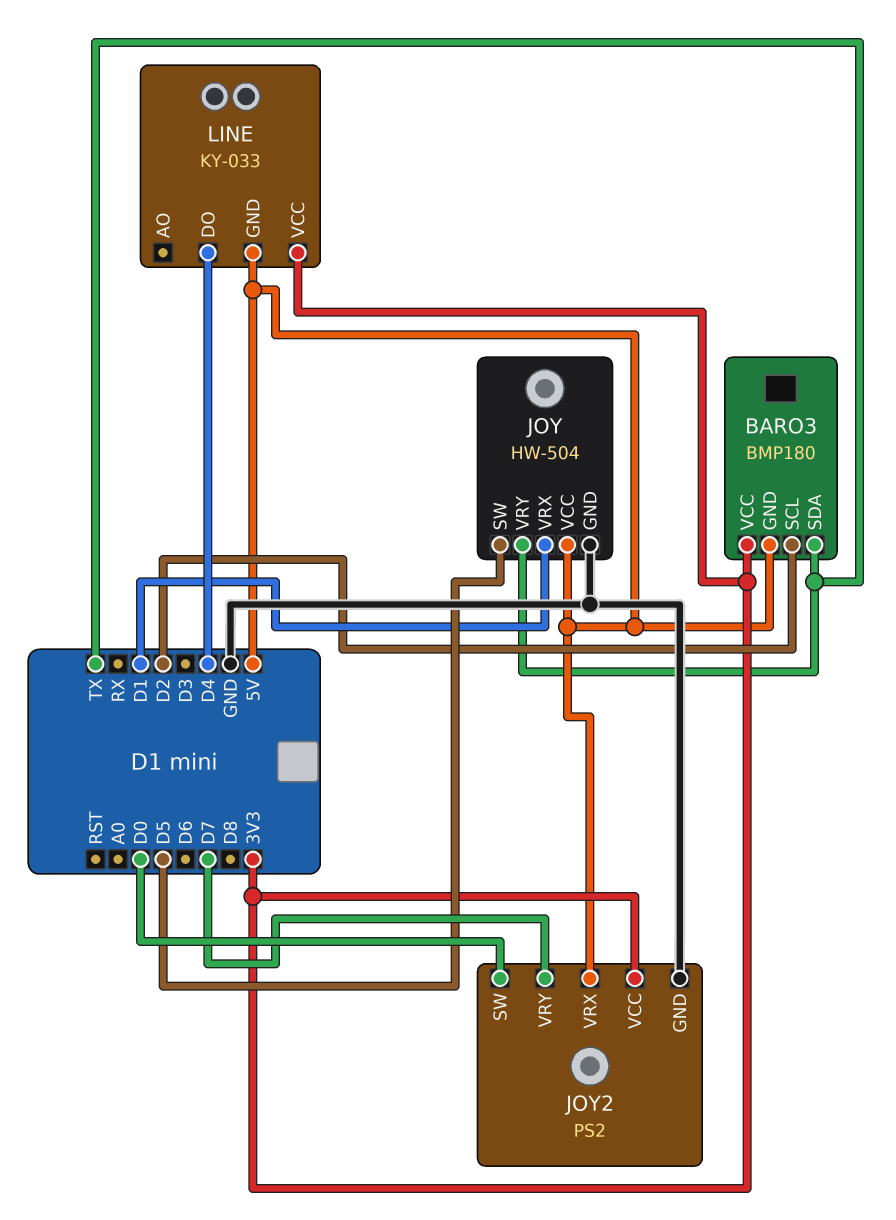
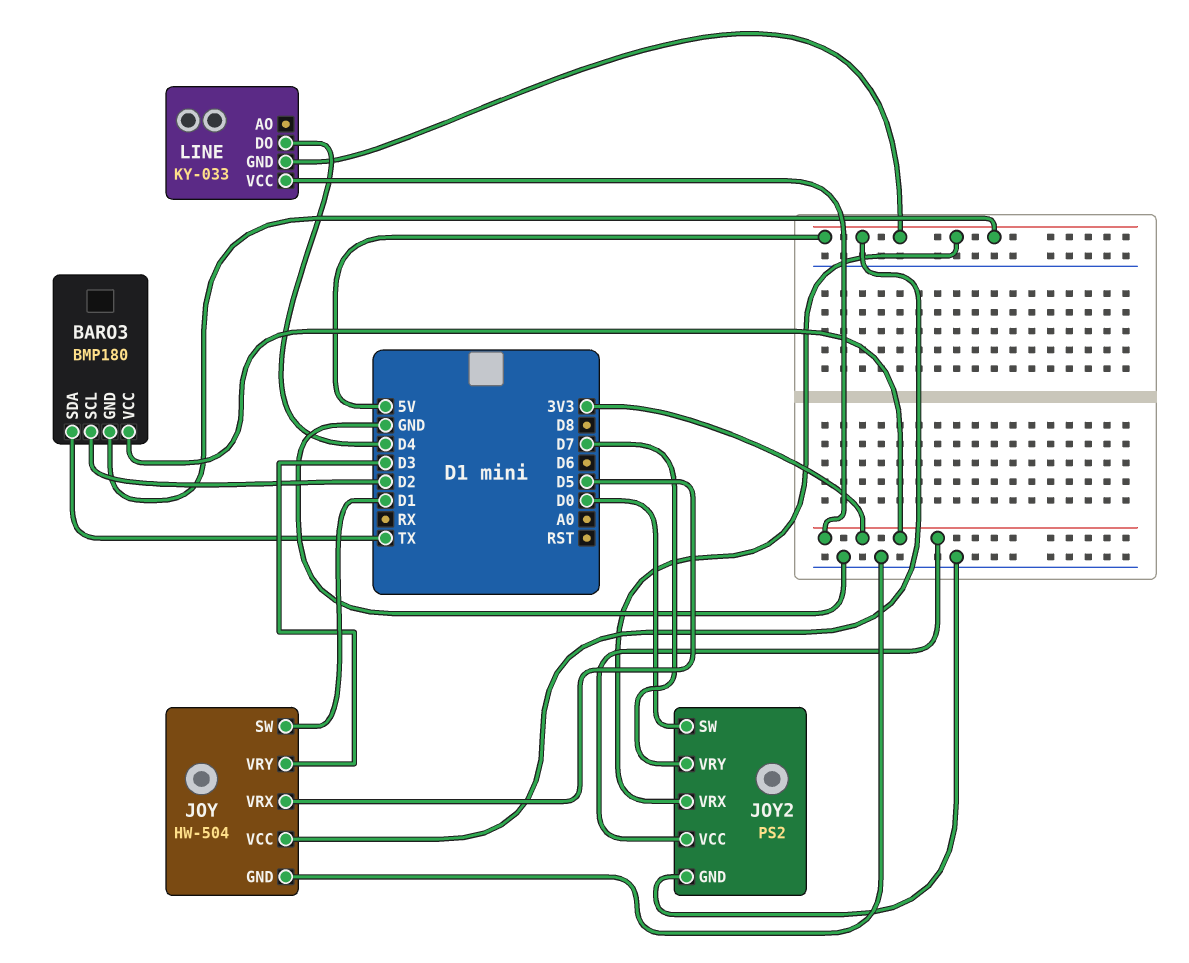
JOY pin SW: D5 -> D1
JOY pin VRX: D1 -> D5
JOY pin VRY: TX -> D3

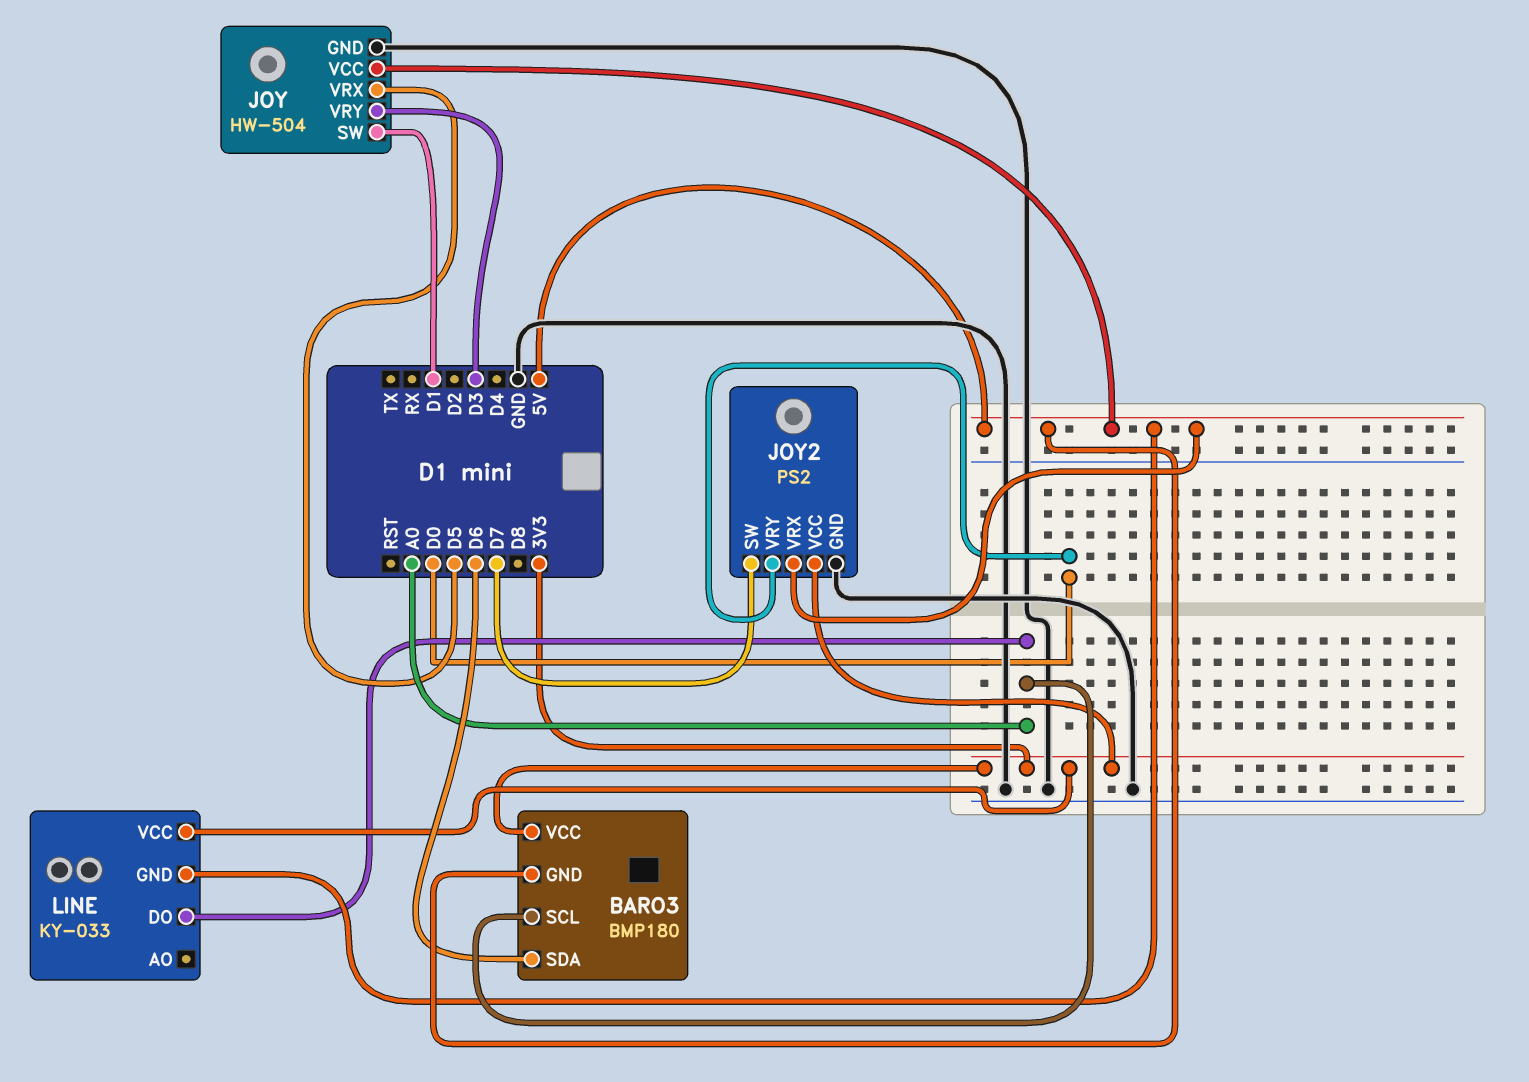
BARO3 pin SCL: D2 -> A0
BARO3 pin SDA: TX -> D6
JOY2 pin SW: D0 -> D7
JOY2 pin VRY: D7 -> D0
LINE pin DO: D4 -> A0

